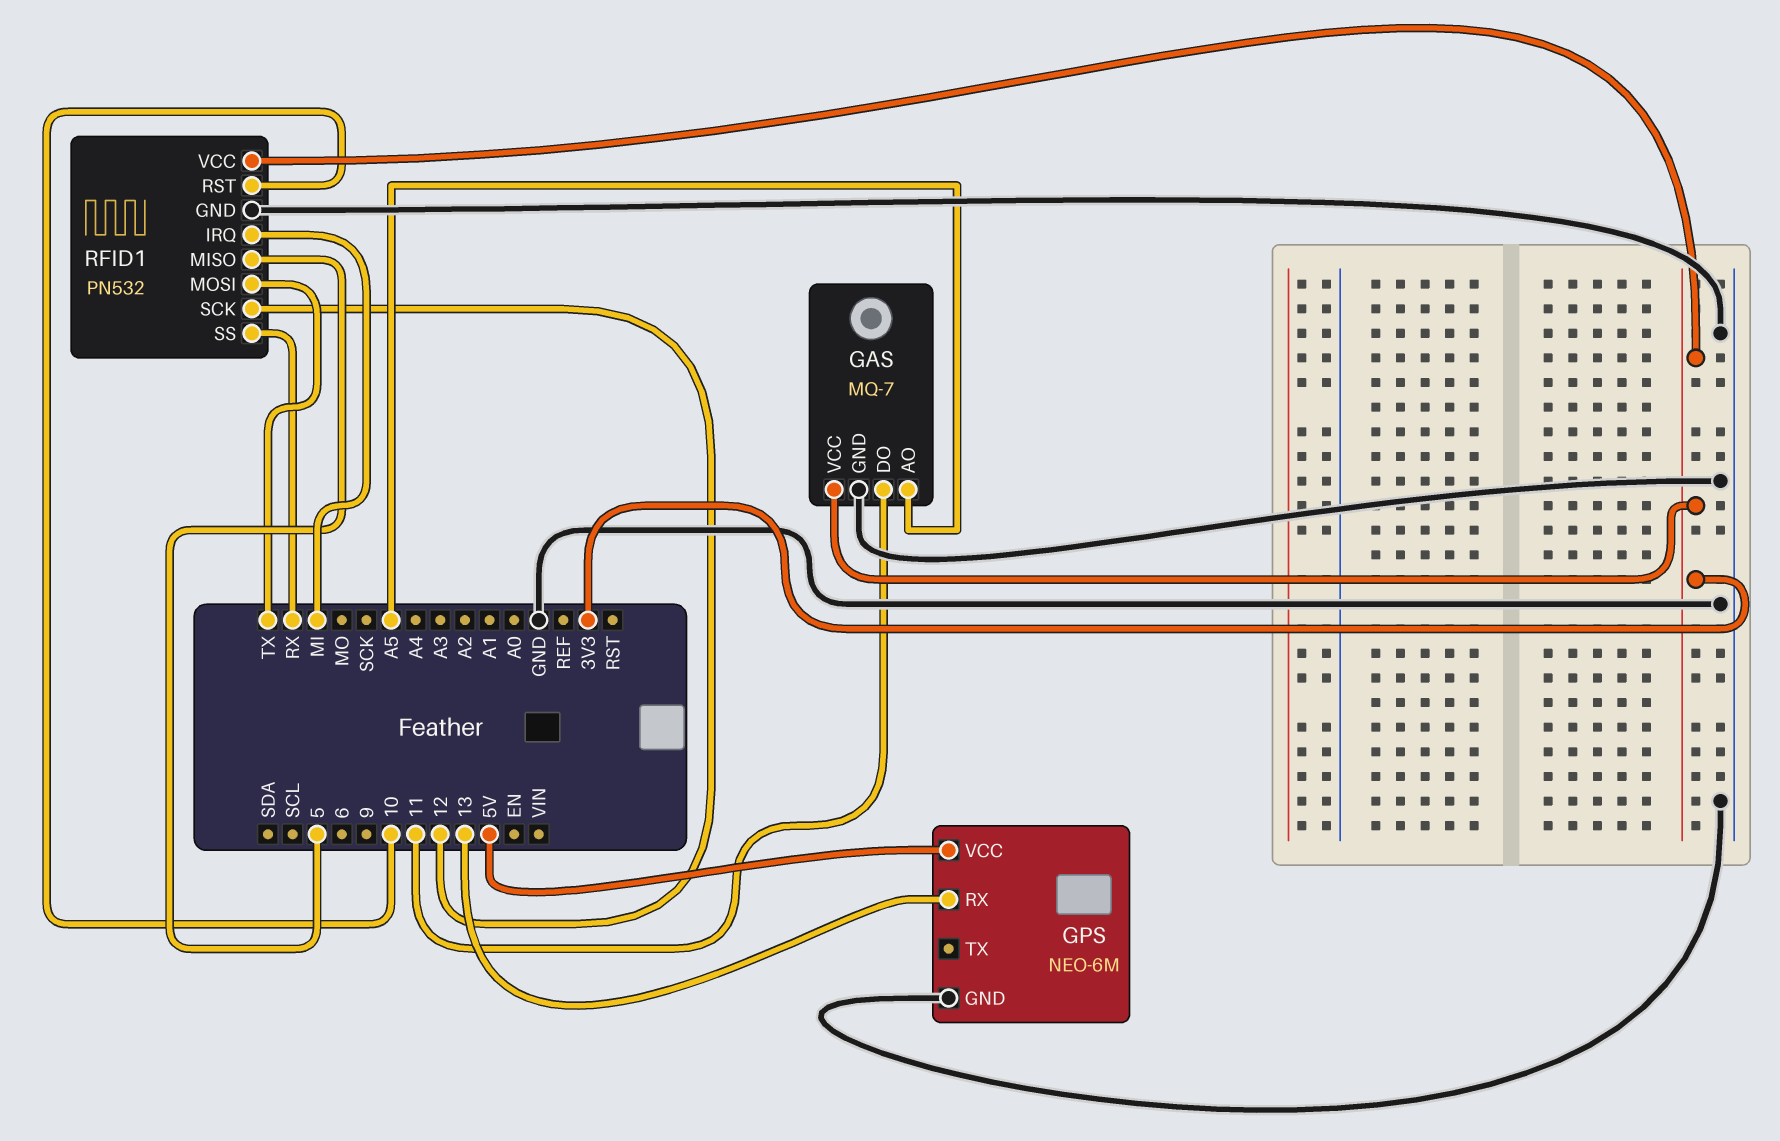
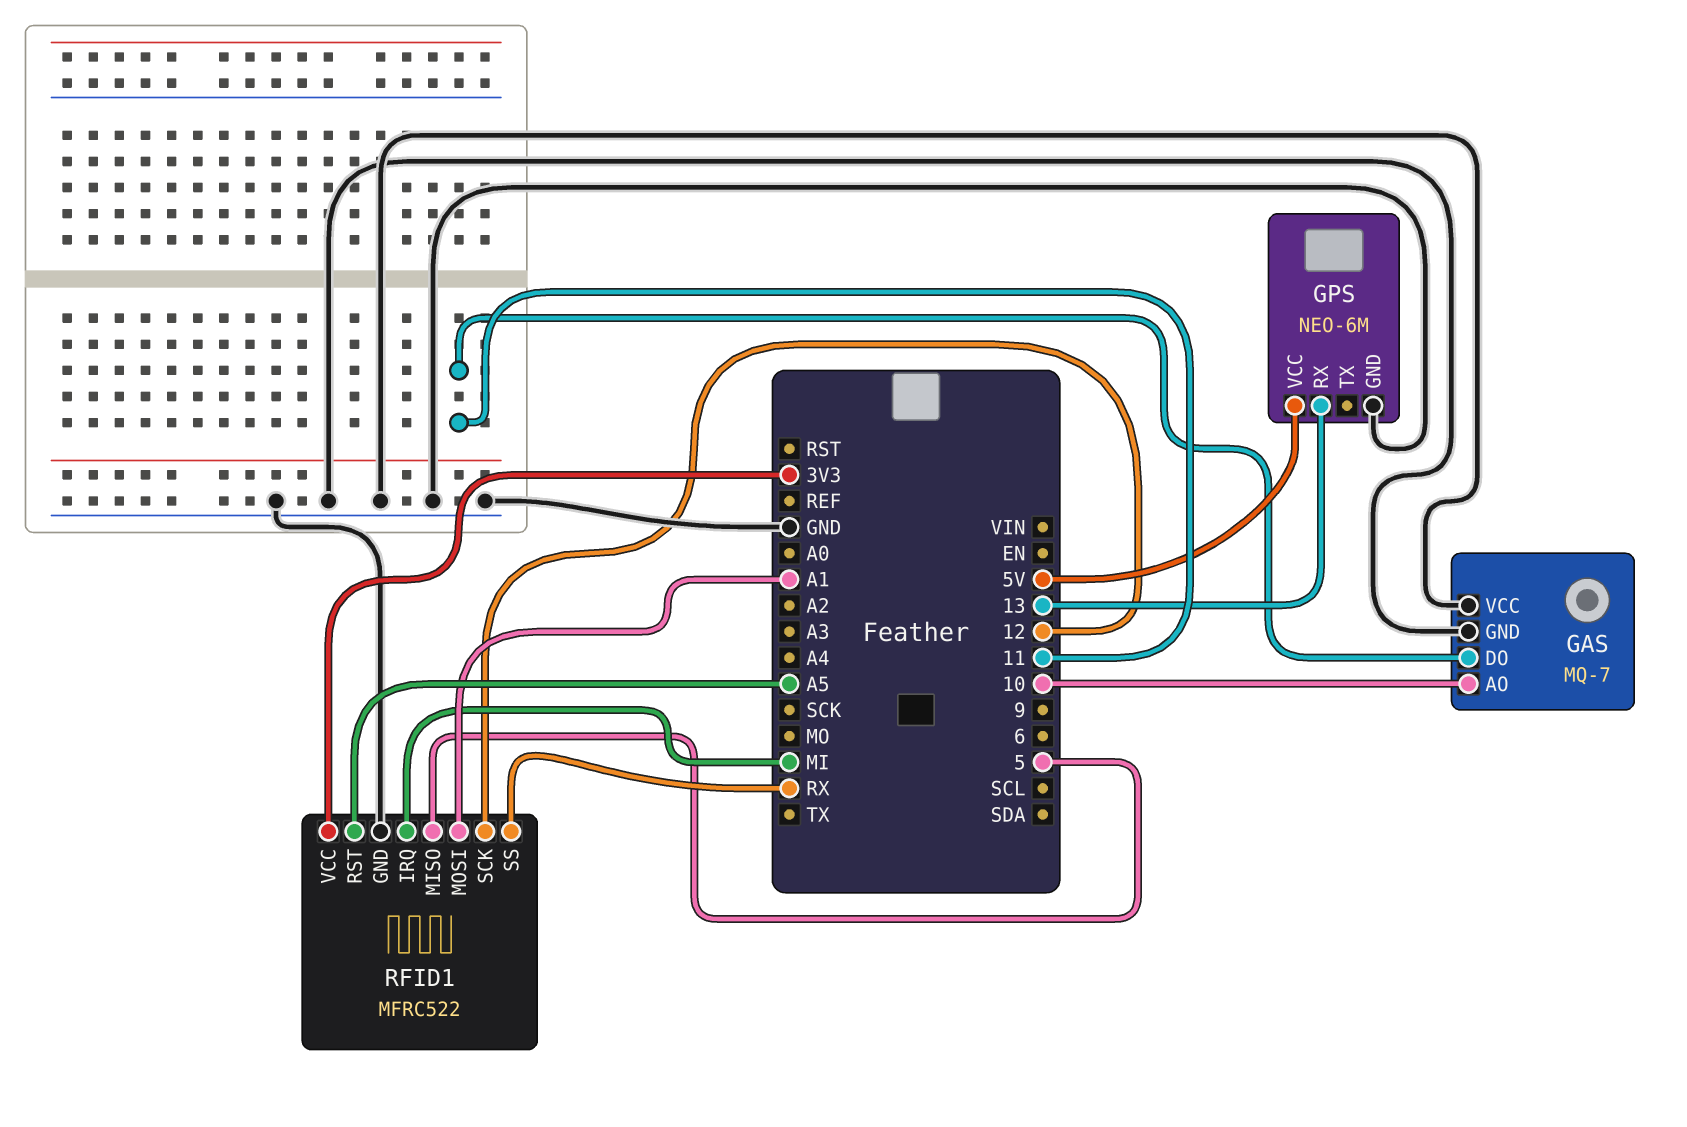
GAS pin AO: A5 -> 10
GAS pin VCC: 3V3 -> GND
RFID1: PN532 -> MFRC522
RFID1 pin MOSI: TX -> A1
RFID1 pin RST: 10 -> A5

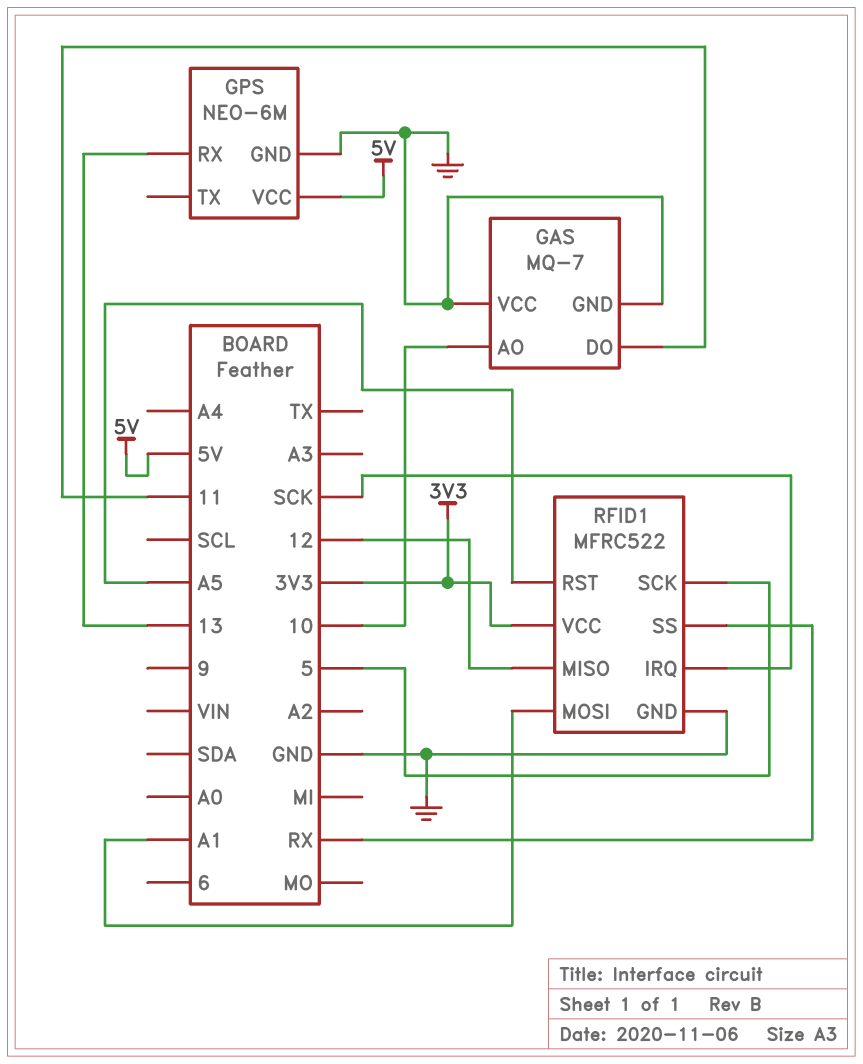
RFID1 pin IRQ: MI -> SCK
RFID1 pin MISO: 5 -> 12
RFID1 pin SCK: 12 -> 5

